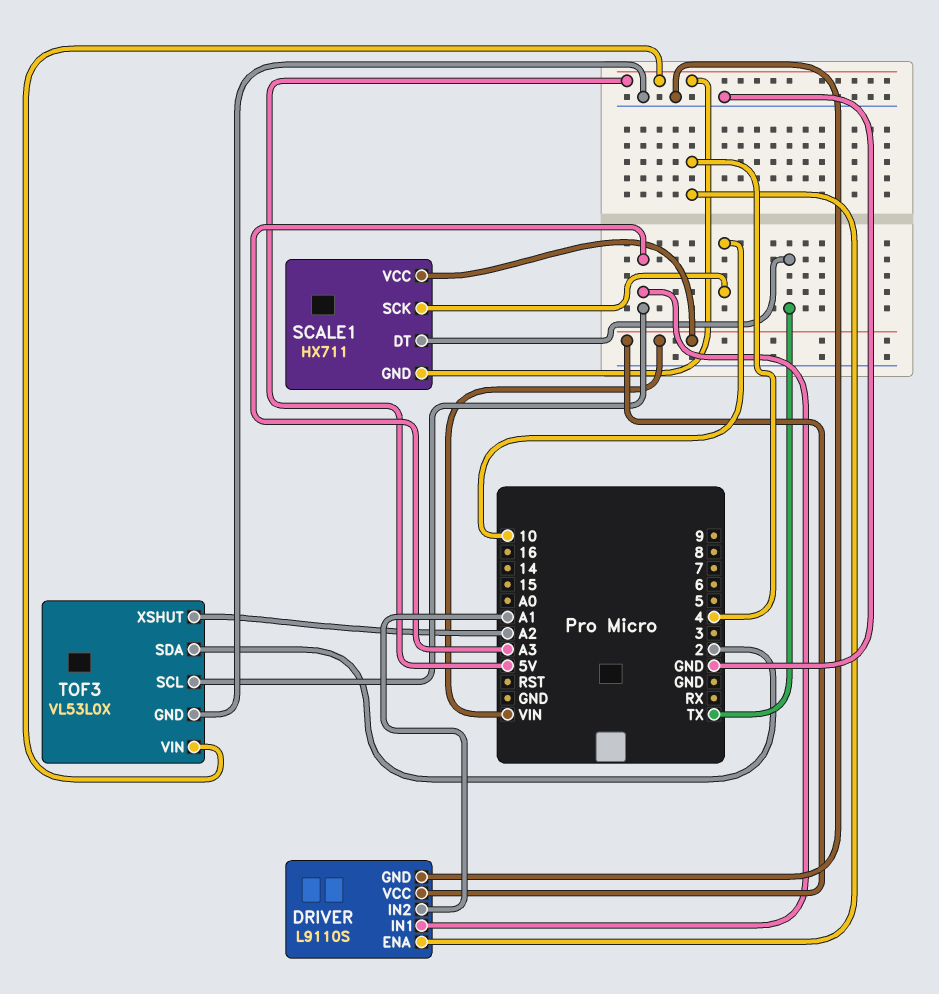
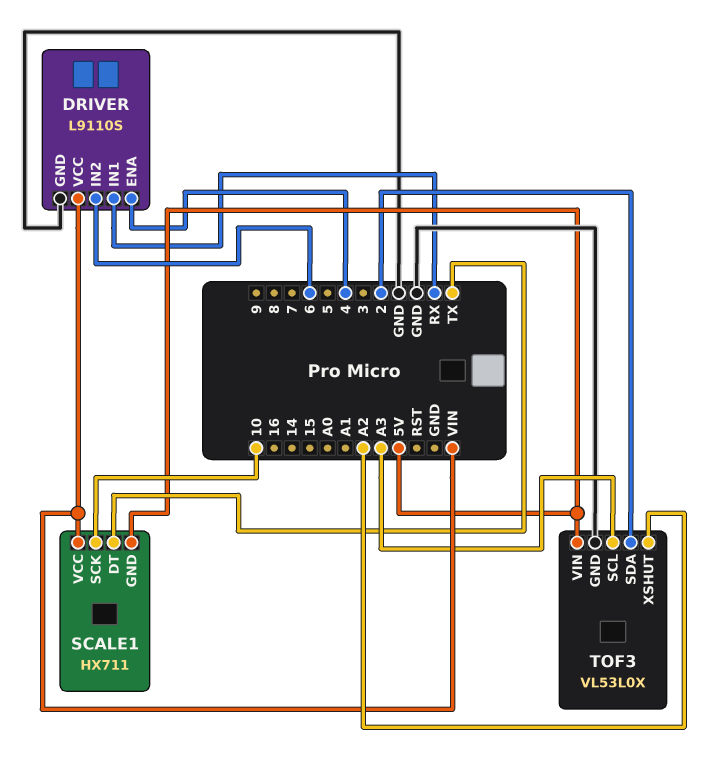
DRIVER pin IN1: A3 -> RX
DRIVER pin IN2: A1 -> 6

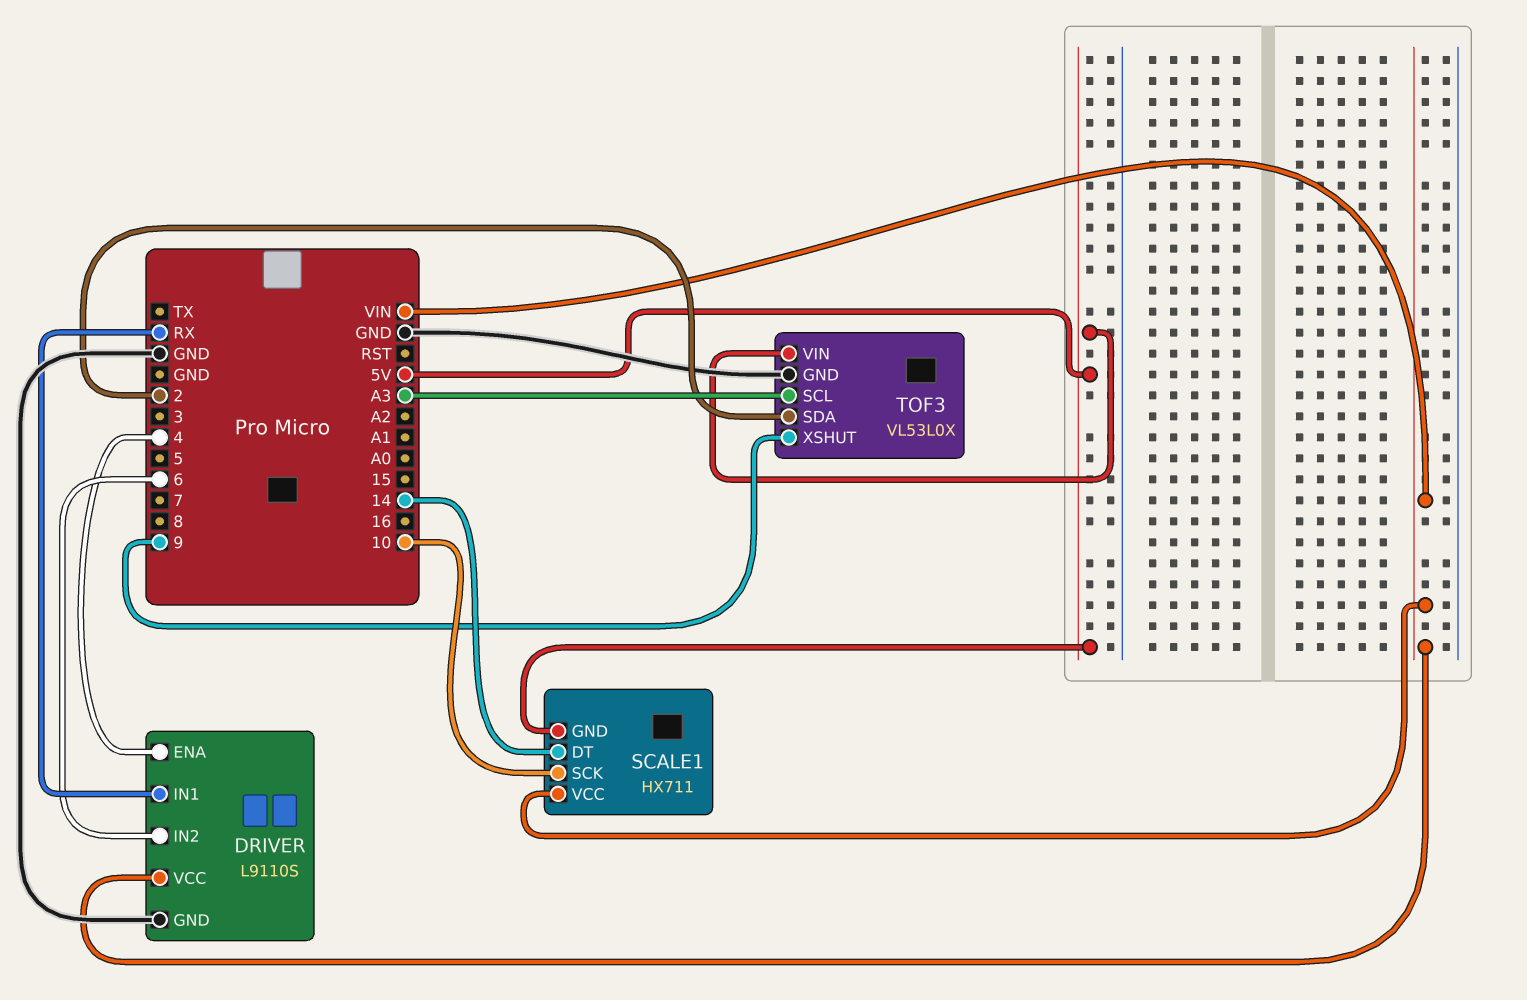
SCALE1 pin DT: TX -> 14
TOF3 pin XSHUT: A2 -> 9

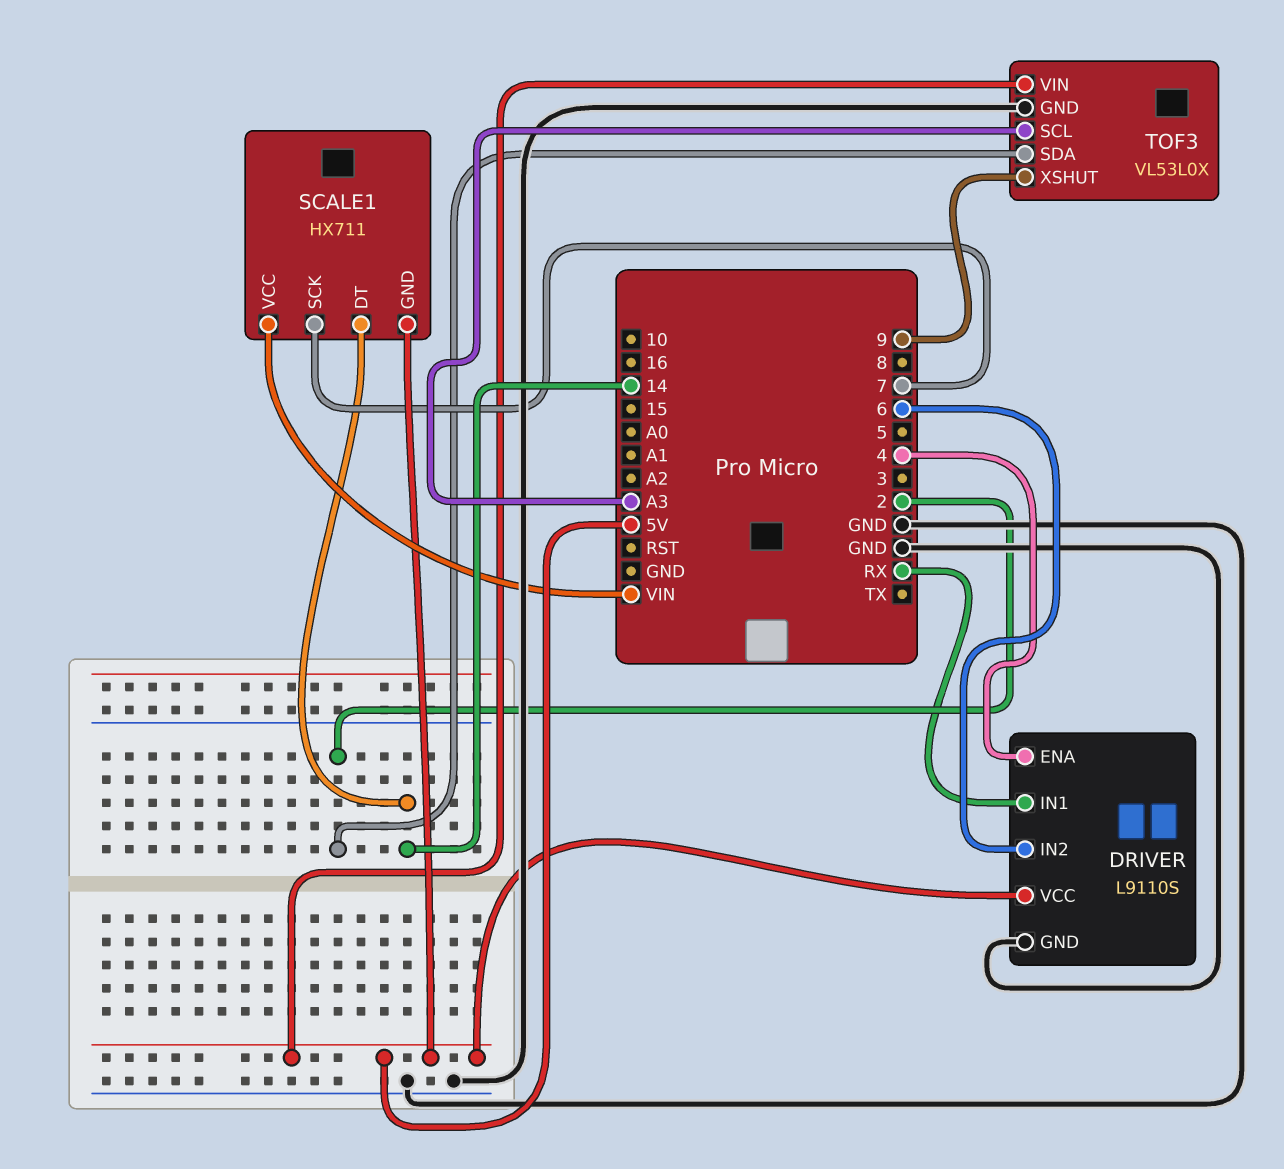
DRIVER pin VCC: VIN -> 5V
SCALE1 pin SCK: 10 -> 7

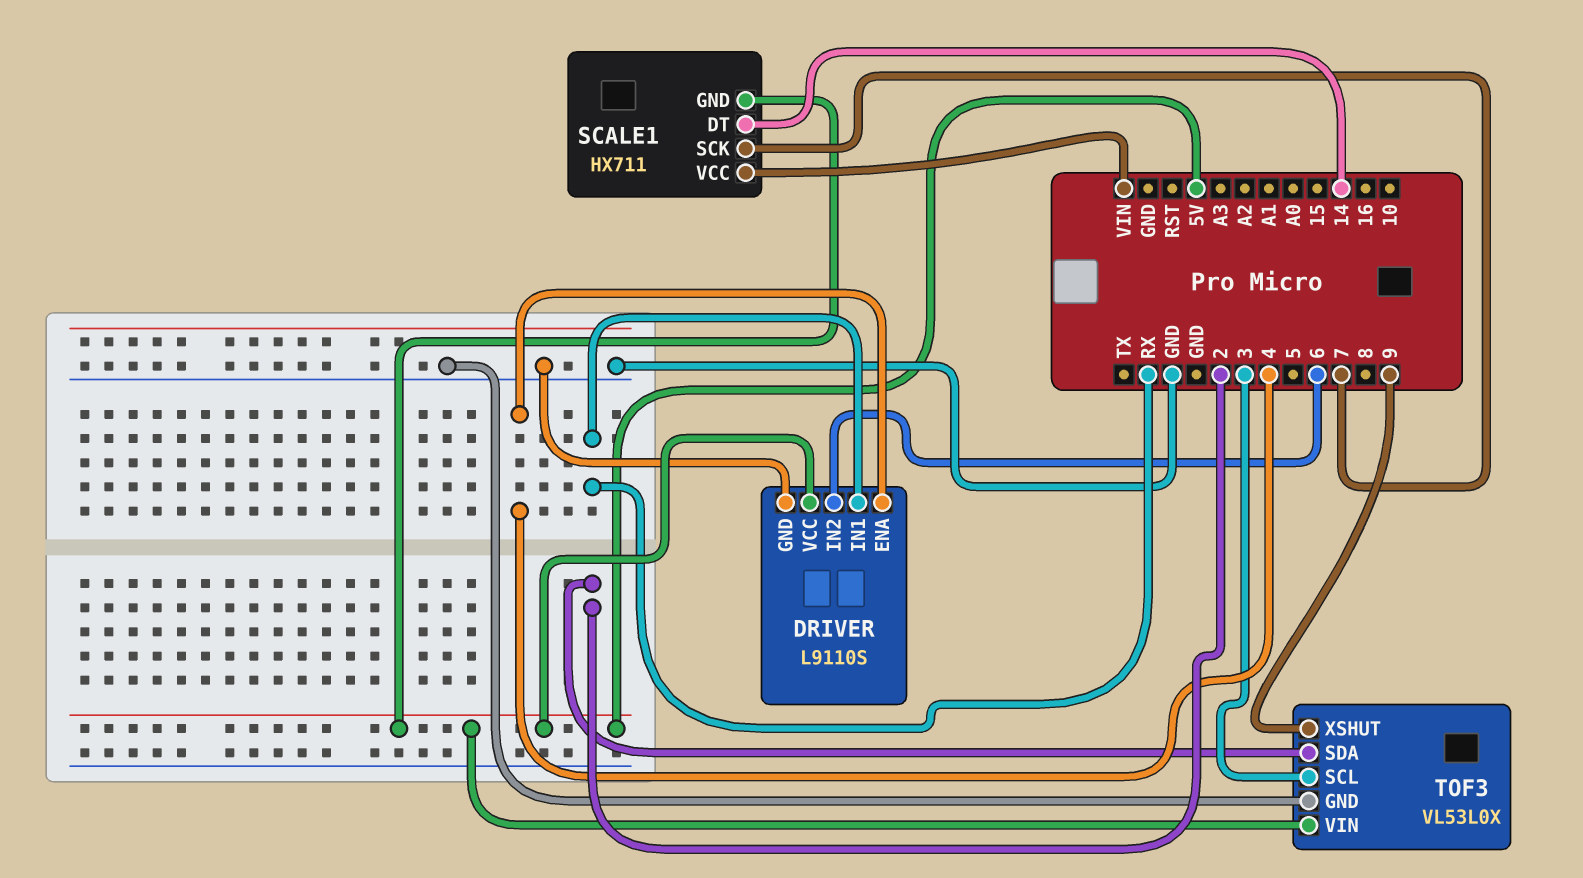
TOF3 pin SCL: A3 -> 3

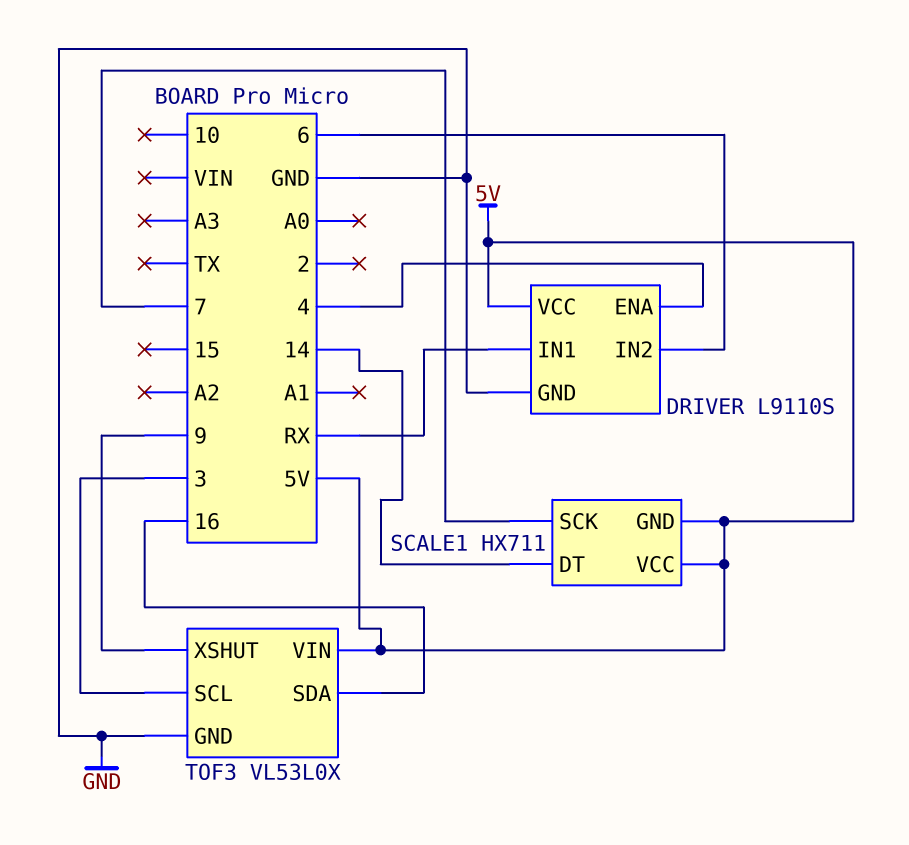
SCALE1 pin VCC: VIN -> 5V
TOF3 pin SDA: 2 -> 16

